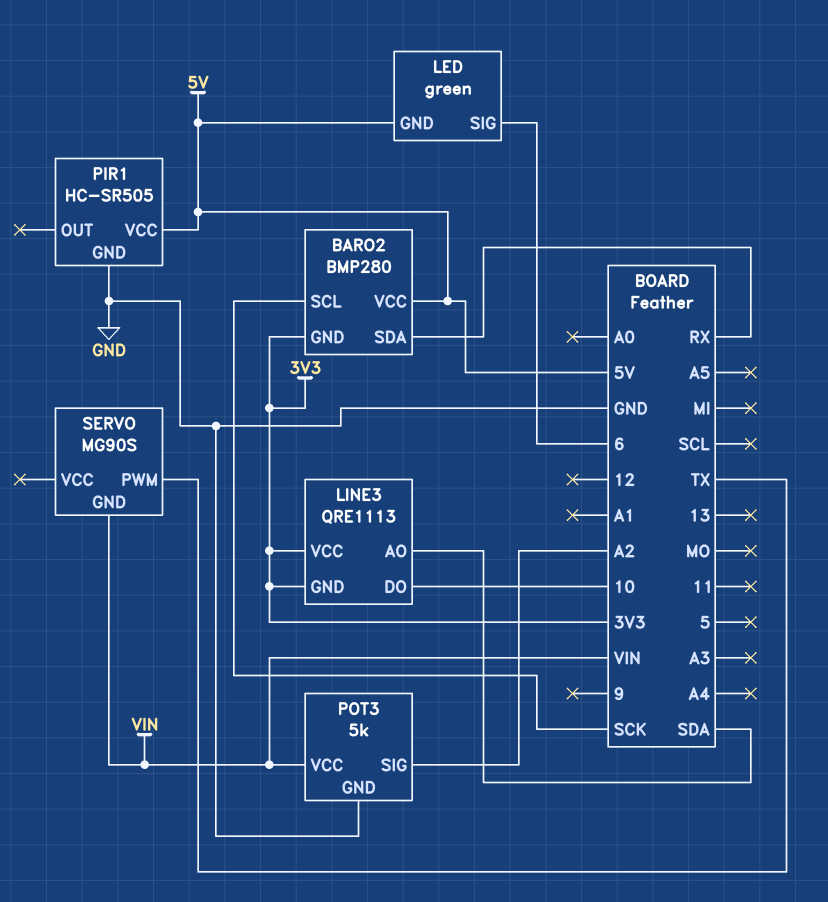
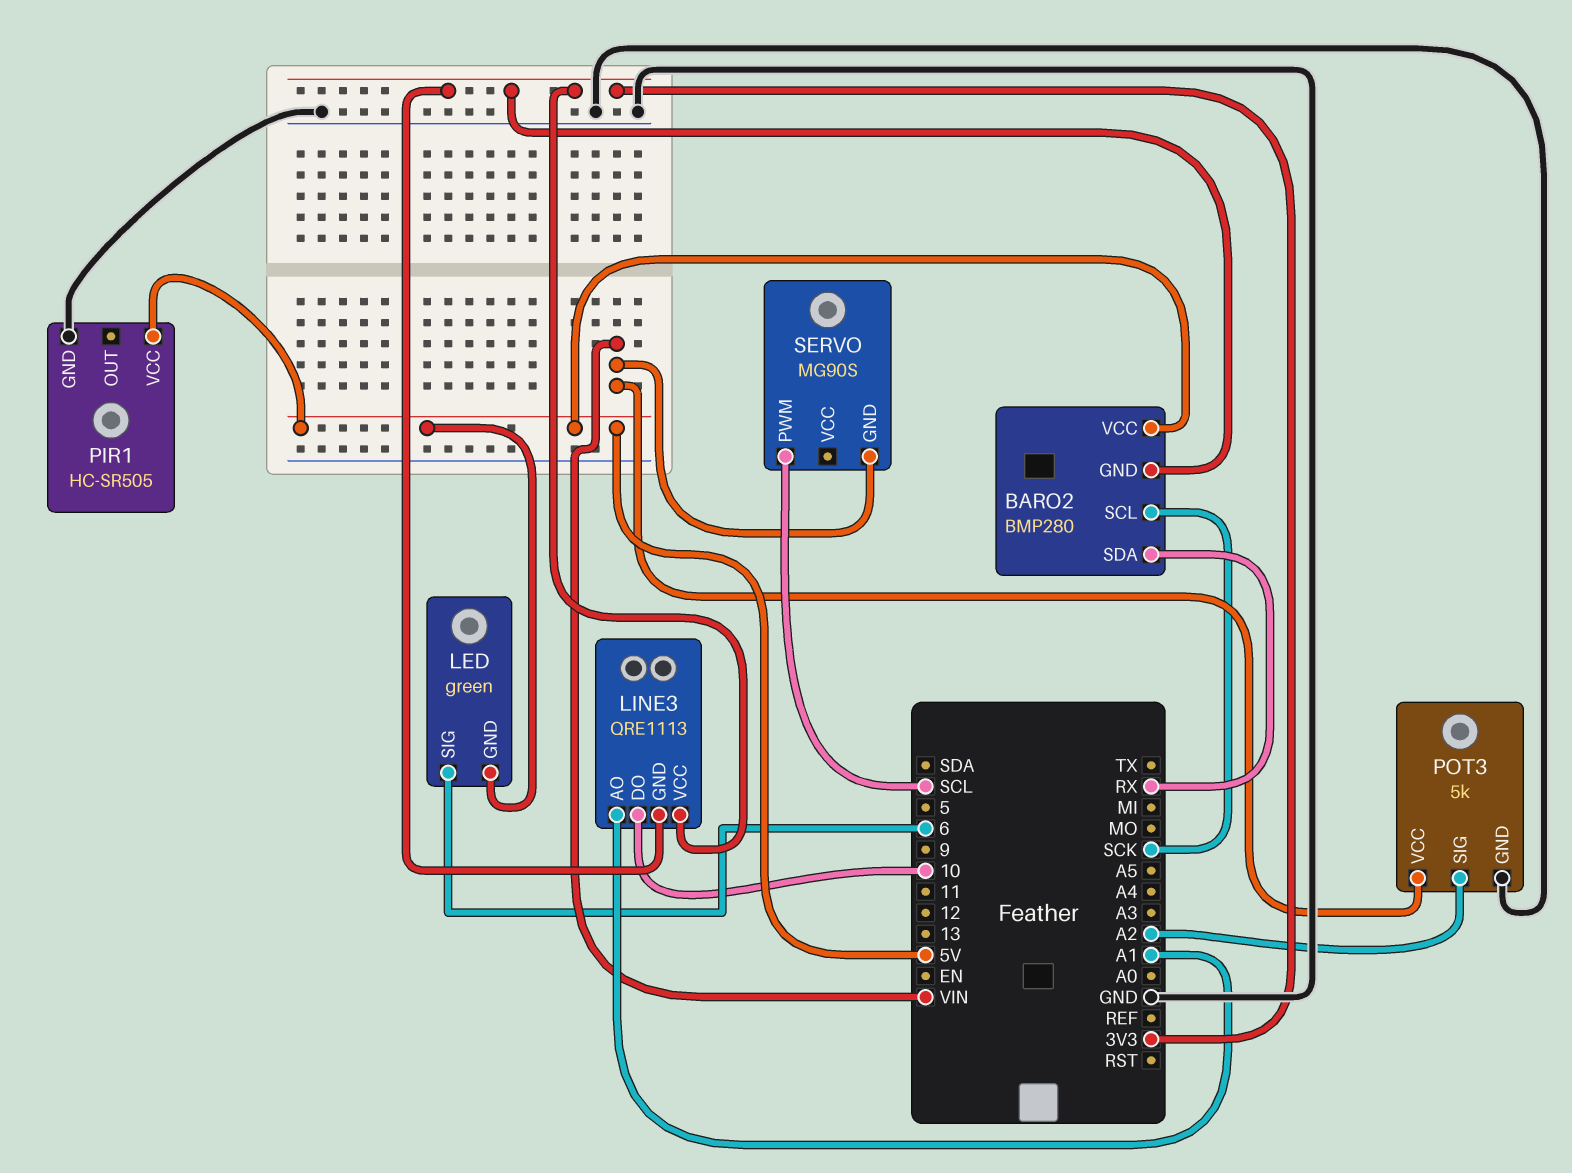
LINE3 pin AO: SDA -> A1
SERVO pin PWM: TX -> SCL

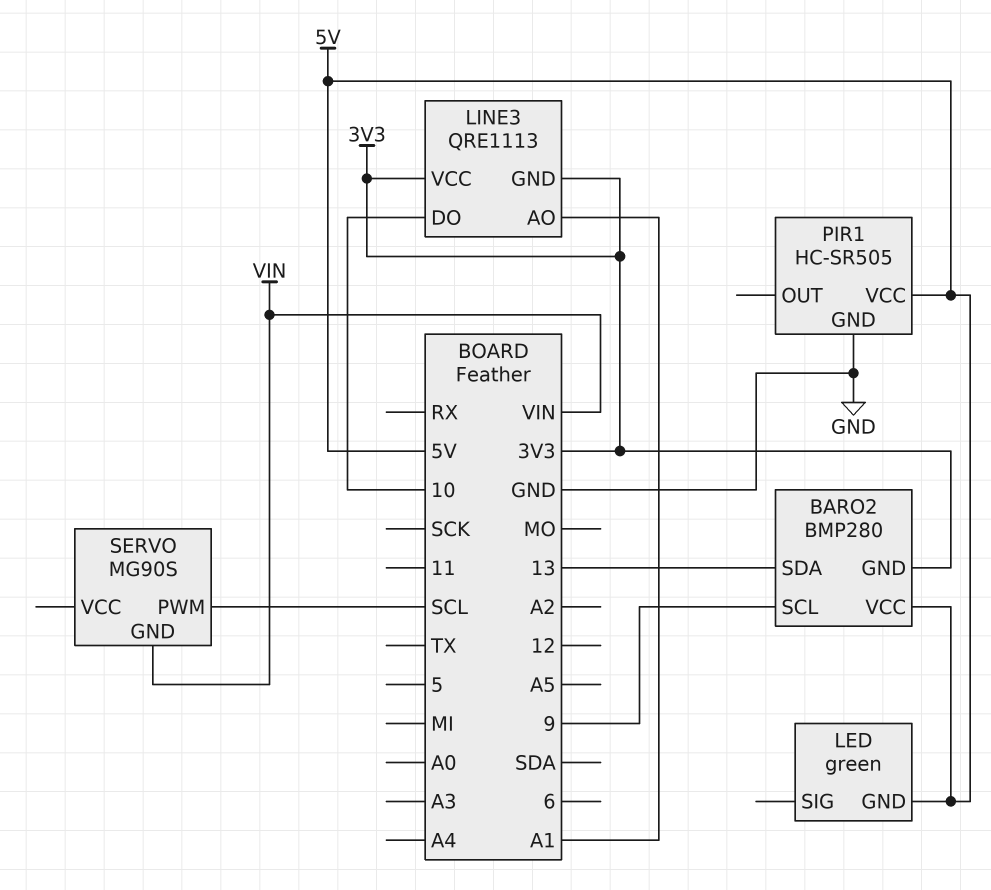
BARO2 pin SCL: SCK -> 9
BARO2 pin SDA: RX -> 13
LED pin SIG: 6 -> none
POT3: 5k -> none
POT3 pin GND: GND -> none
POT3 pin SIG: A2 -> none
POT3 pin VCC: VIN -> none

